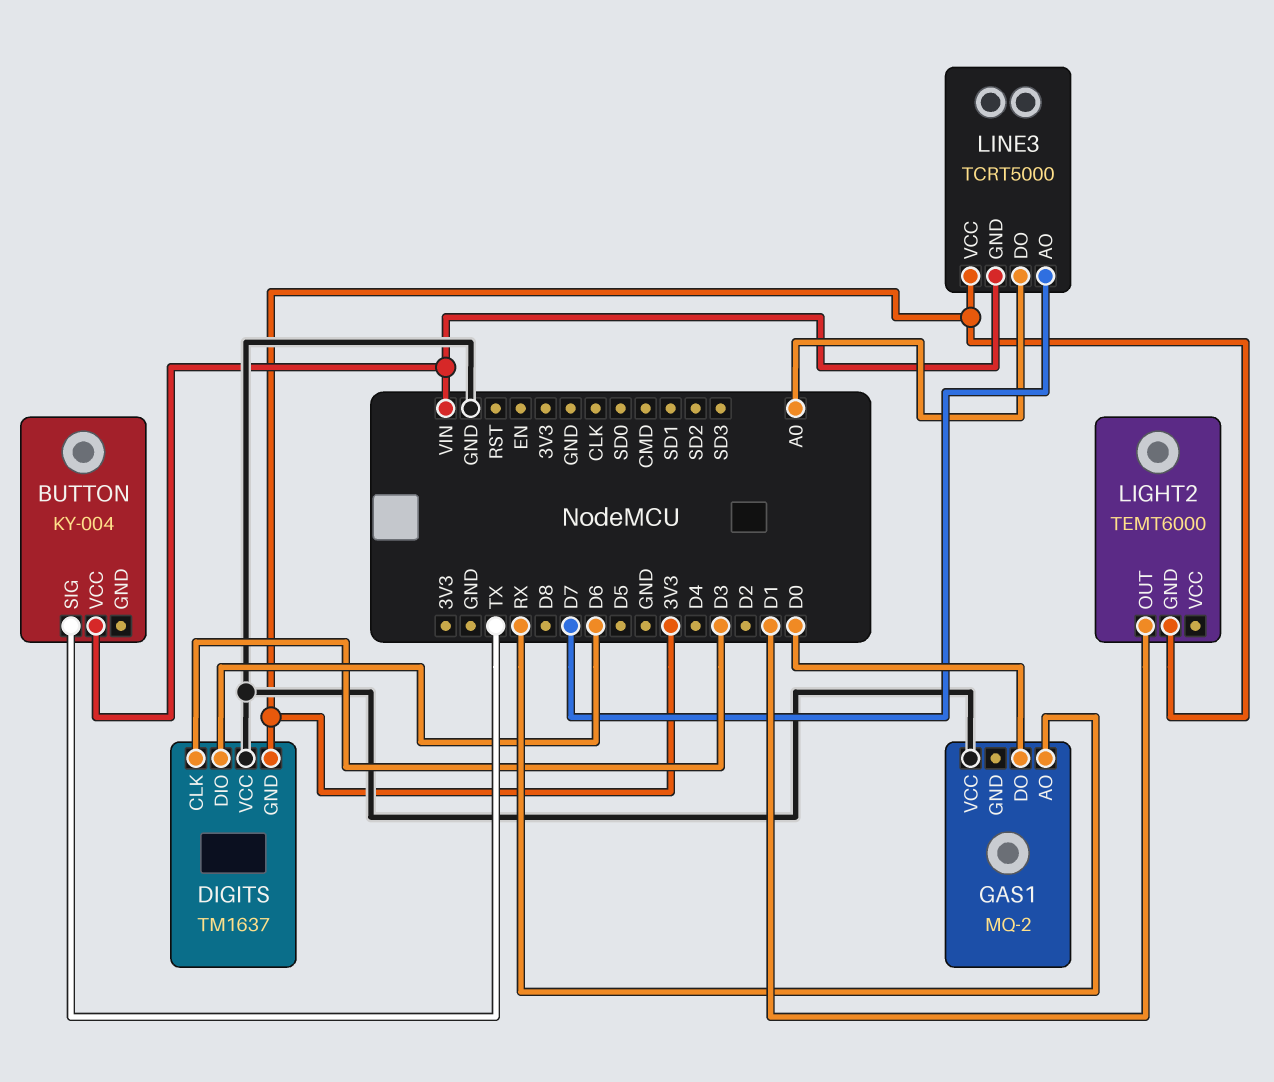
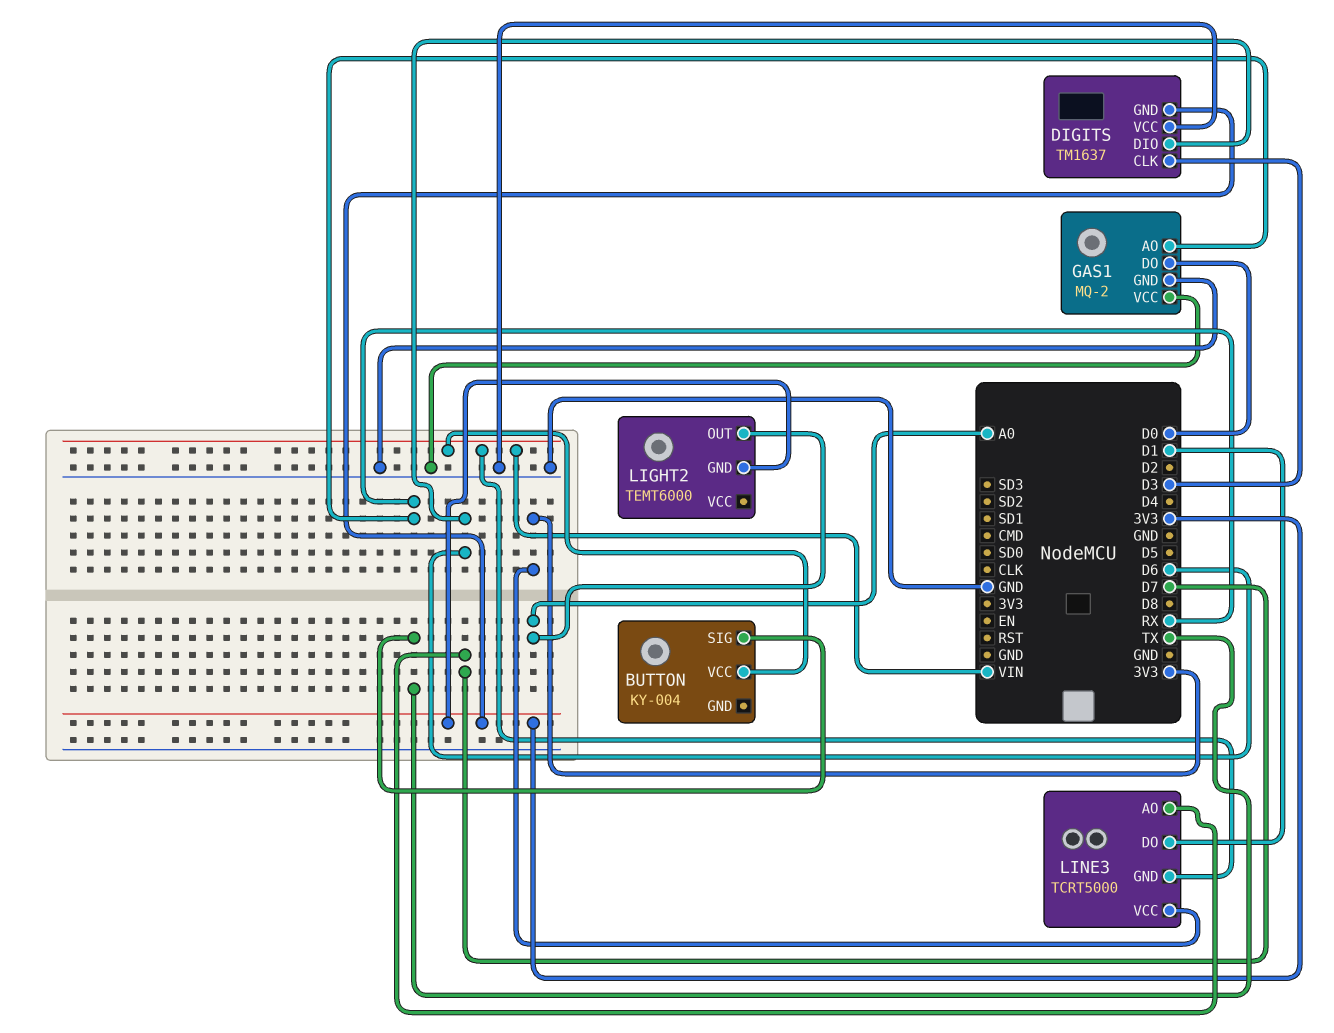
GAS1 pin GND: none -> GND
LIGHT2 pin OUT: D1 -> A0
LINE3 pin DO: A0 -> D1

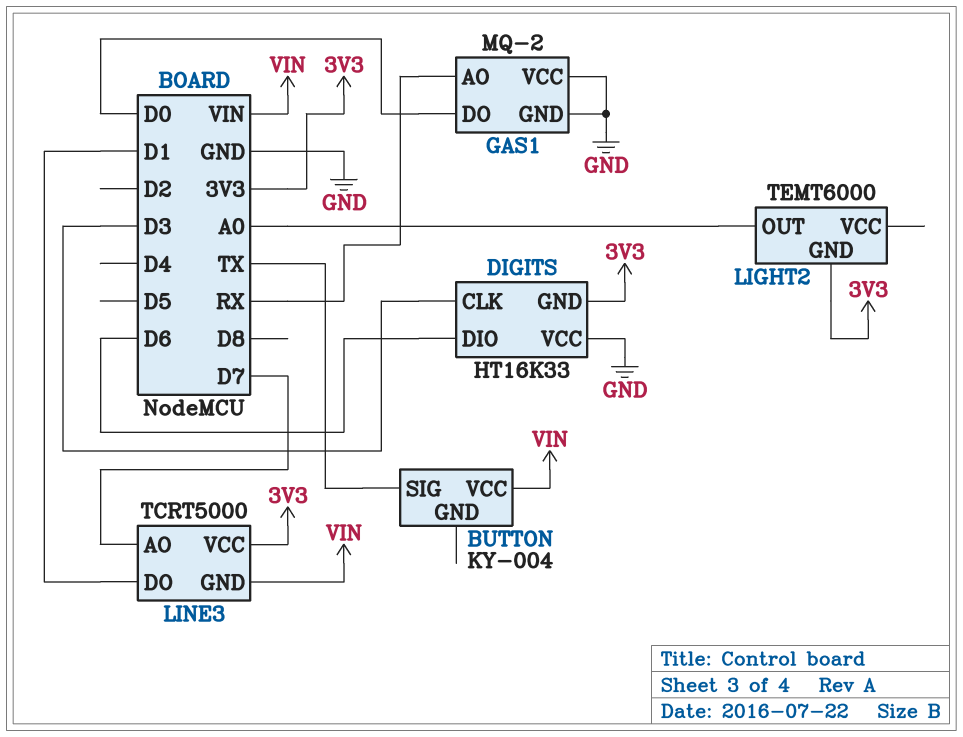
DIGITS: TM1637 -> HT16K33

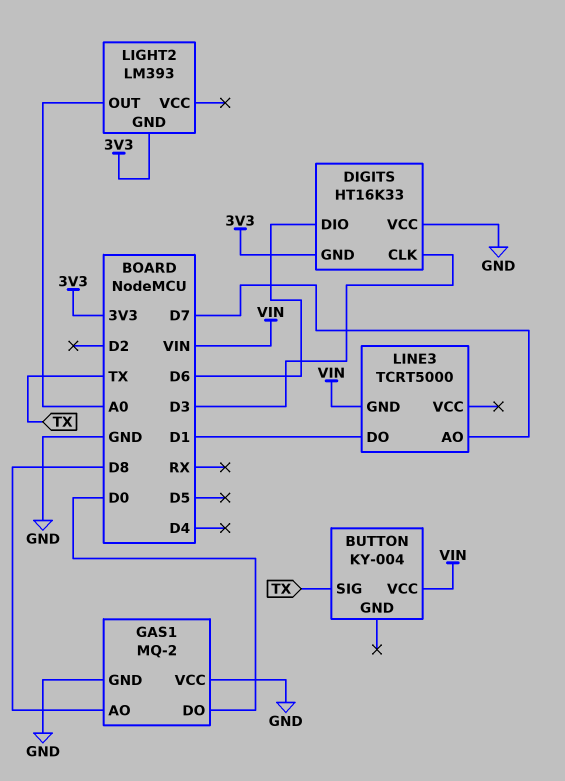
GAS1 pin AO: RX -> D8
LIGHT2: TEMT6000 -> LM393
LINE3 pin VCC: 3V3 -> none

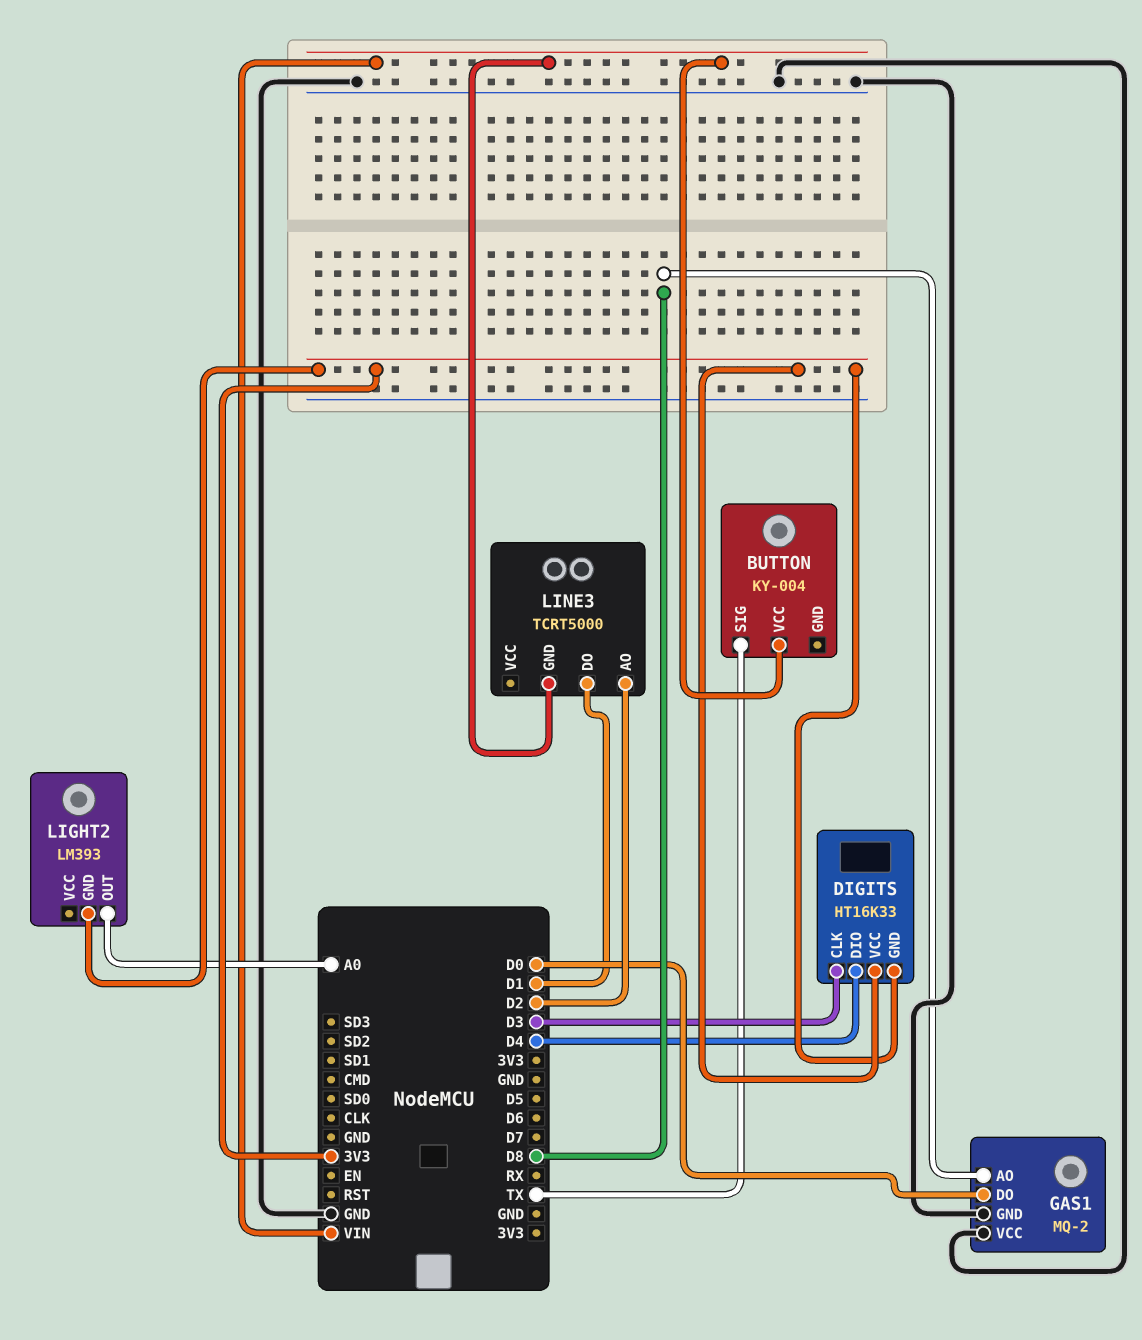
DIGITS pin DIO: D6 -> D4
DIGITS pin VCC: GND -> 3V3
LINE3 pin AO: D7 -> D2

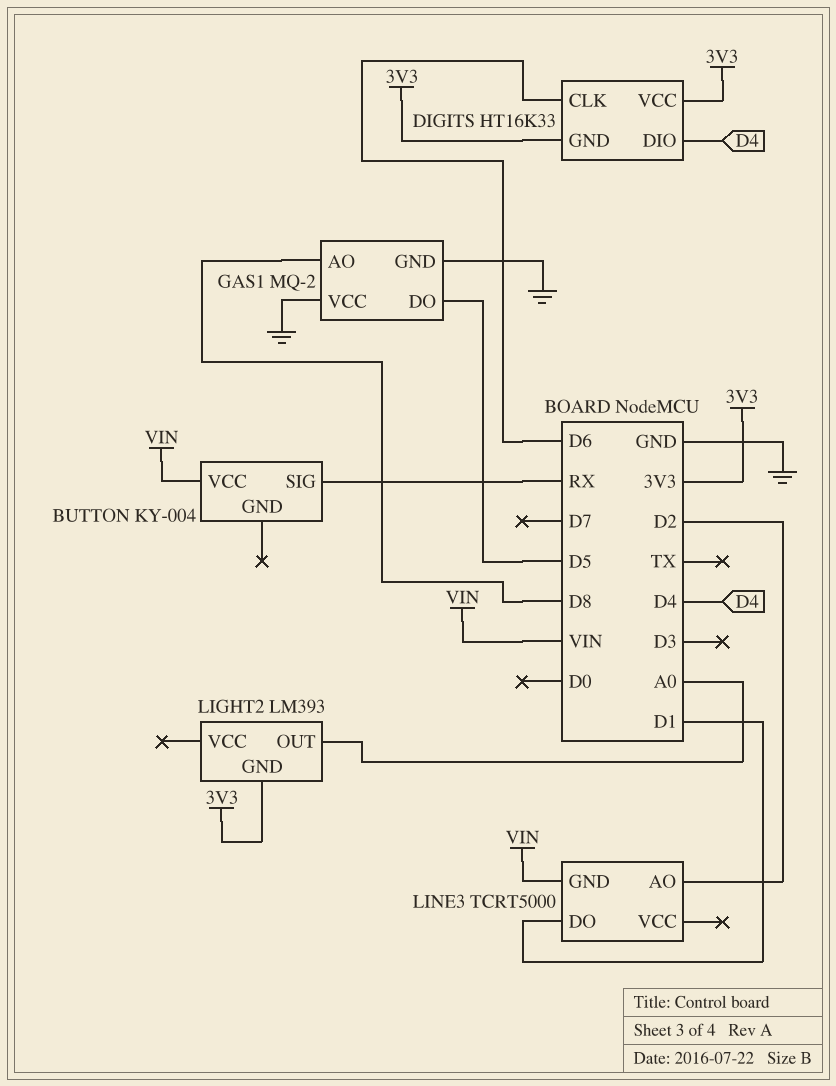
BUTTON pin SIG: TX -> RX
DIGITS pin CLK: D3 -> D6
GAS1 pin DO: D0 -> D5

